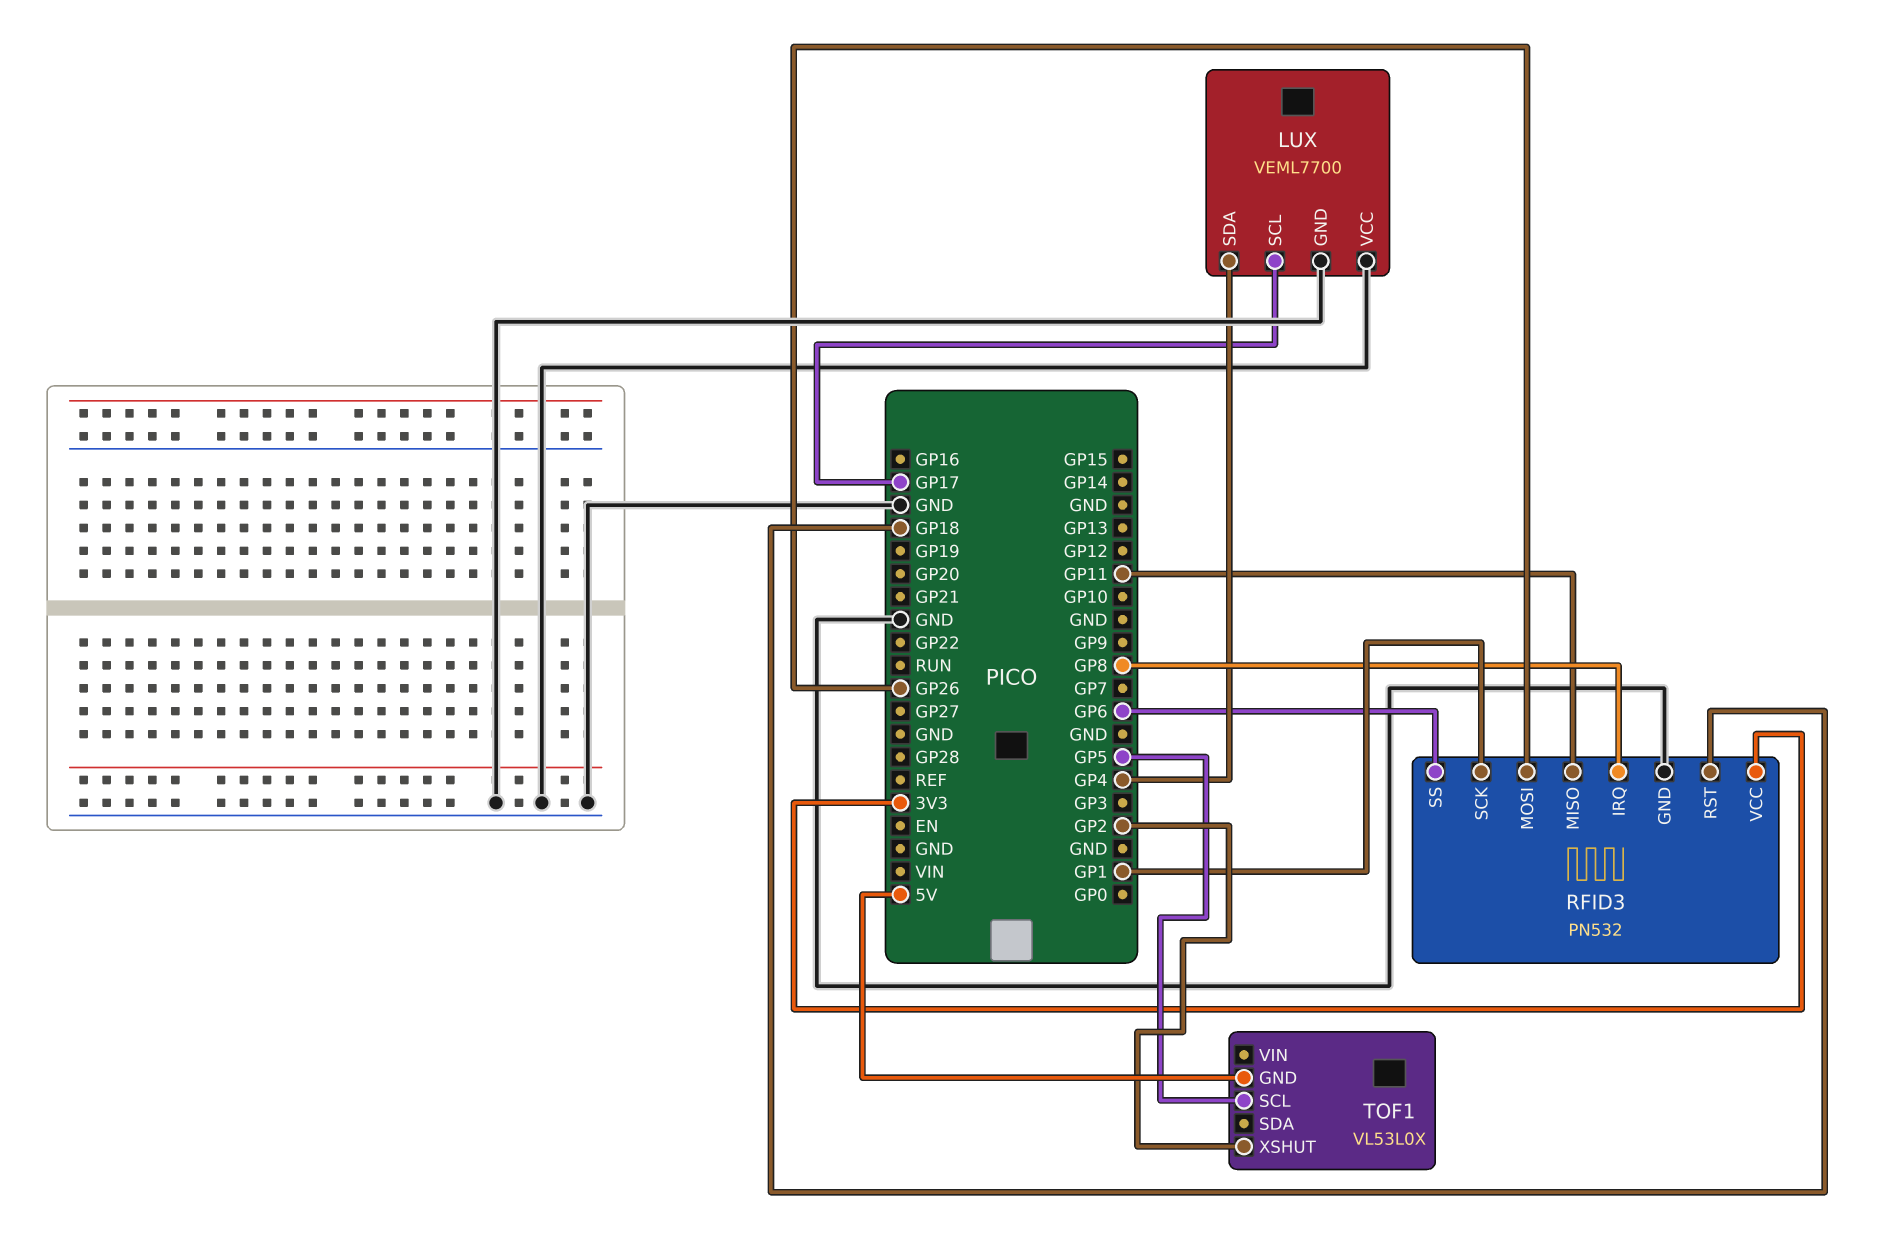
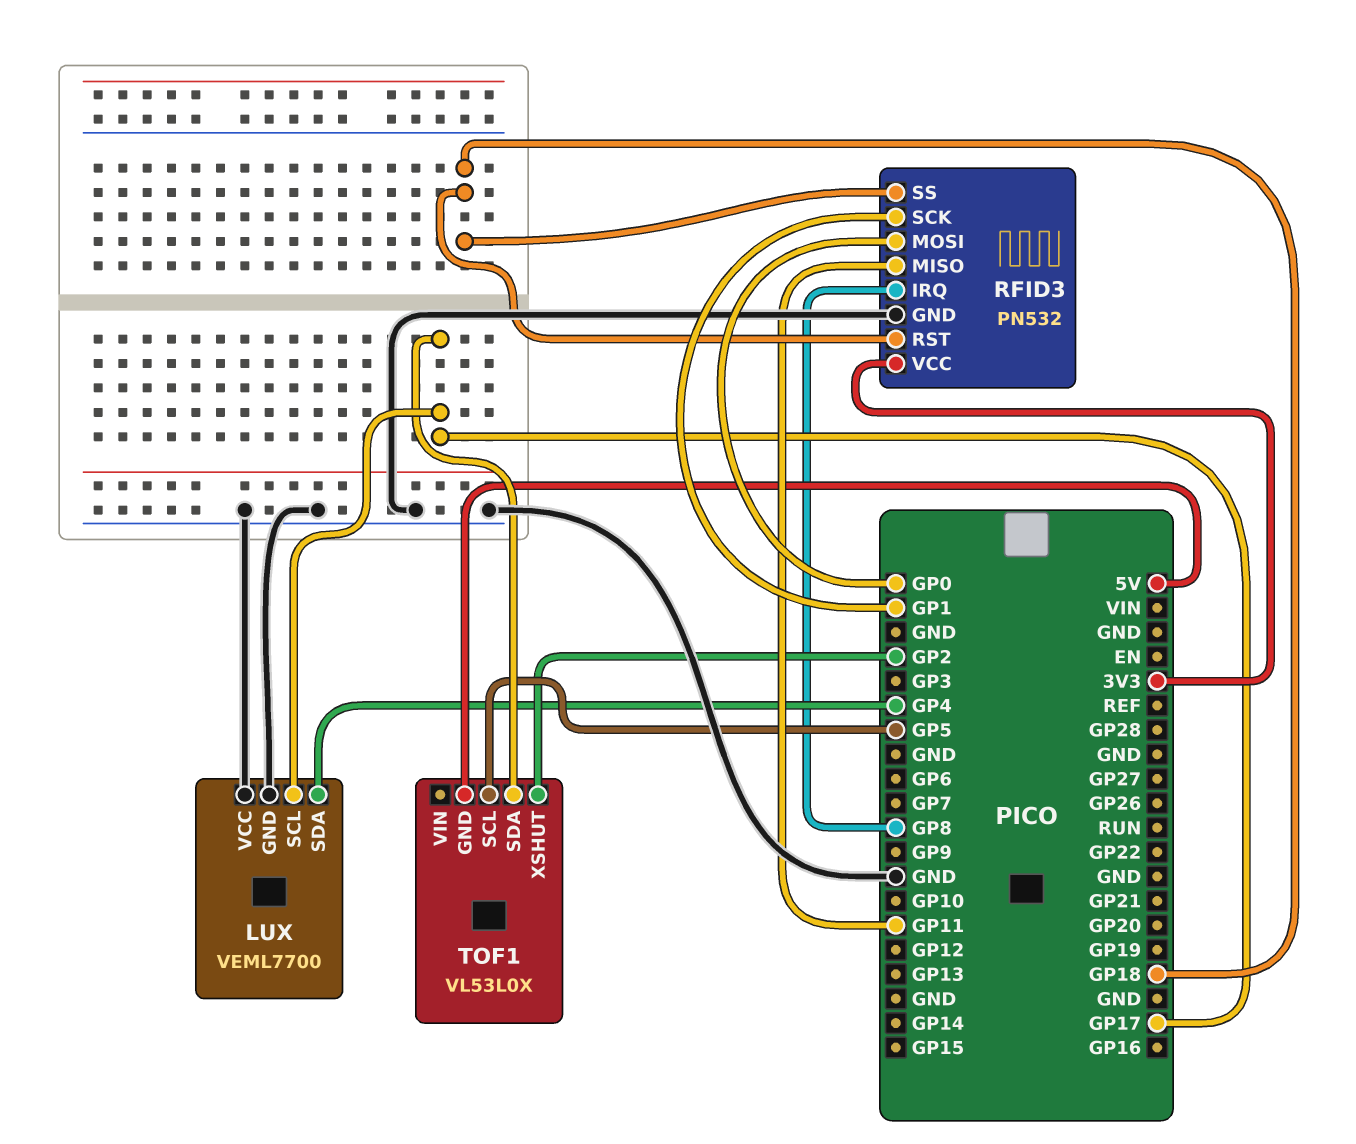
RFID3 pin MOSI: GP26 -> GP0
RFID3 pin SS: GP6 -> GP18
TOF1 pin SDA: none -> GP17

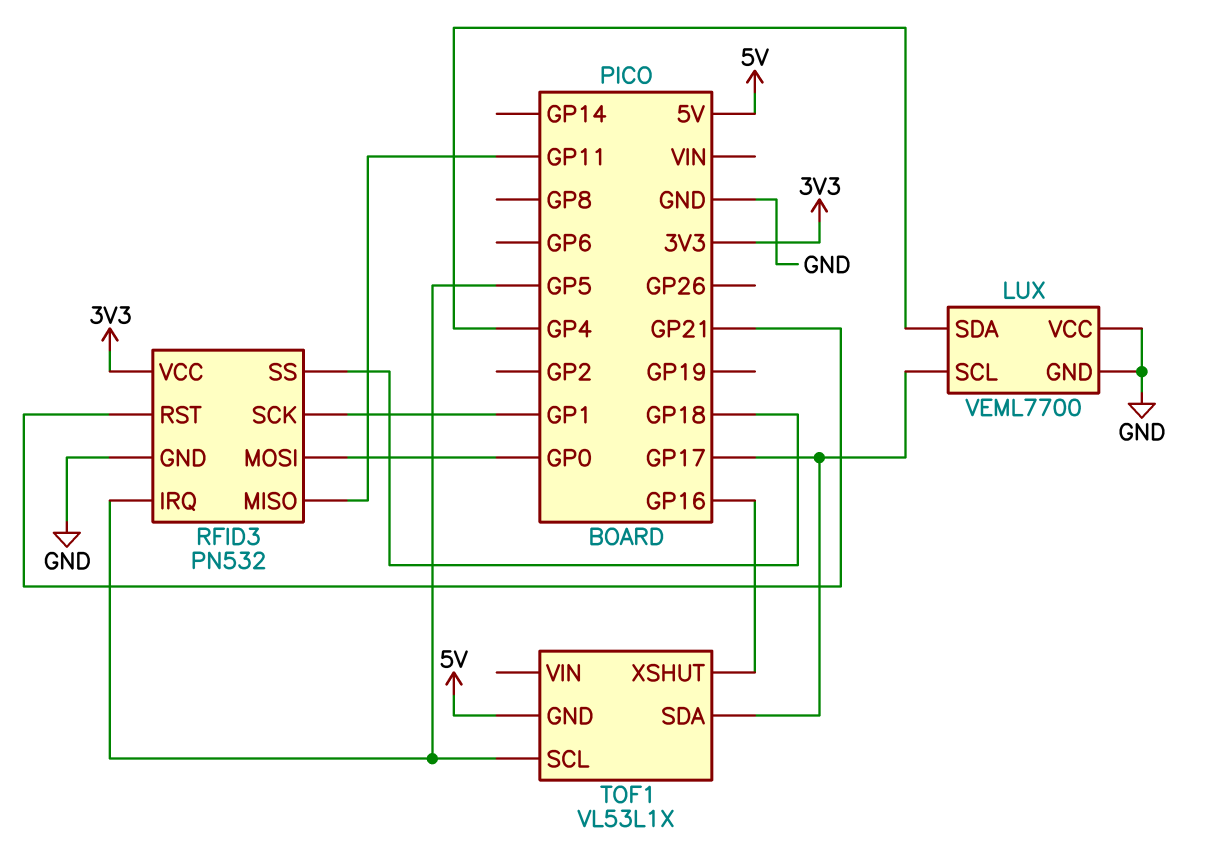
RFID3 pin IRQ: GP8 -> GP5
RFID3 pin RST: GP18 -> GP21
TOF1: VL53L0X -> VL53L1X
TOF1 pin XSHUT: GP2 -> GP16

